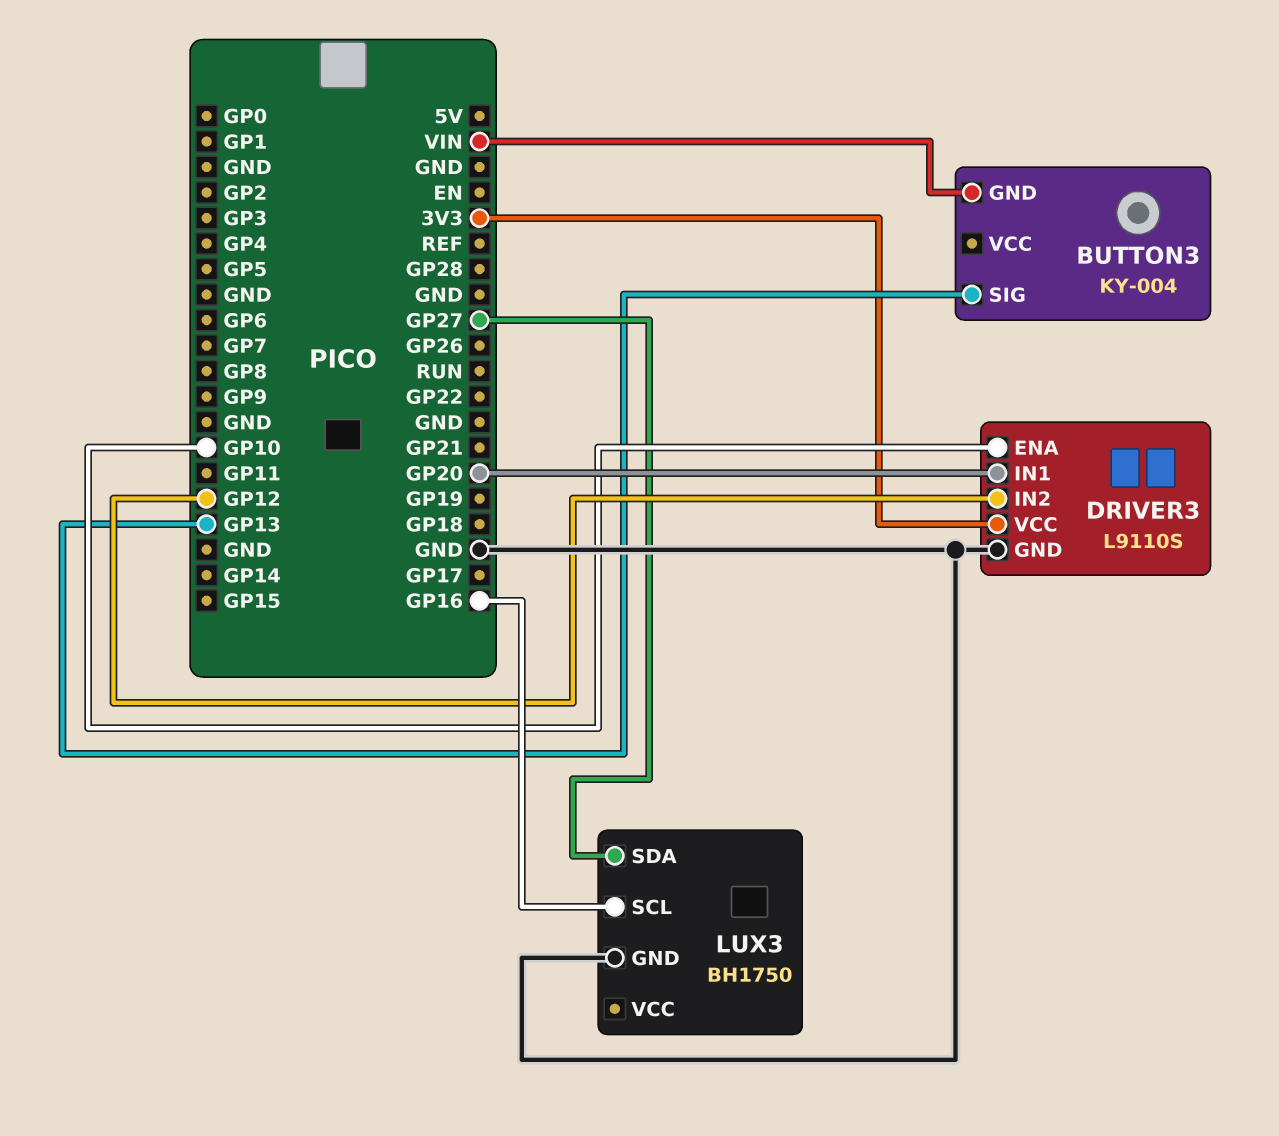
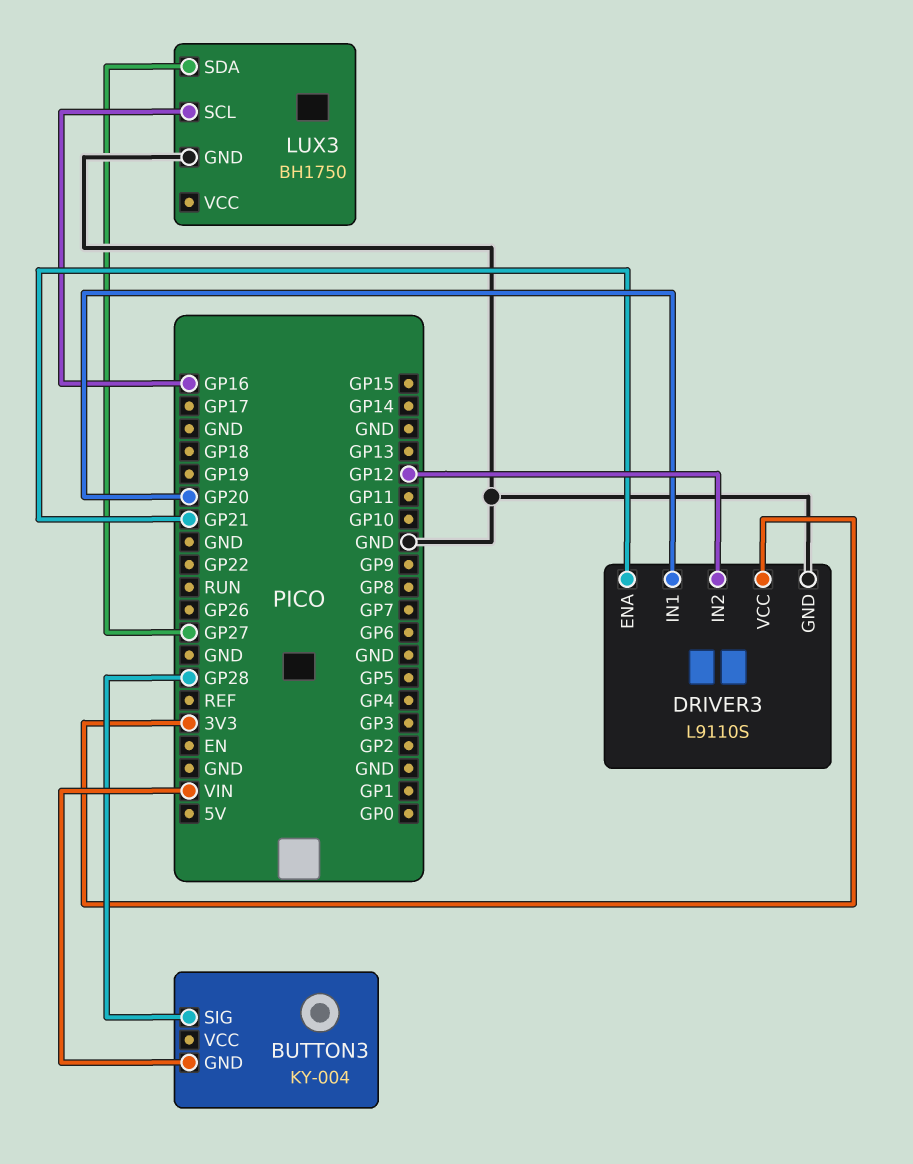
BUTTON3 pin SIG: GP13 -> GP28
DRIVER3 pin ENA: GP10 -> GP21

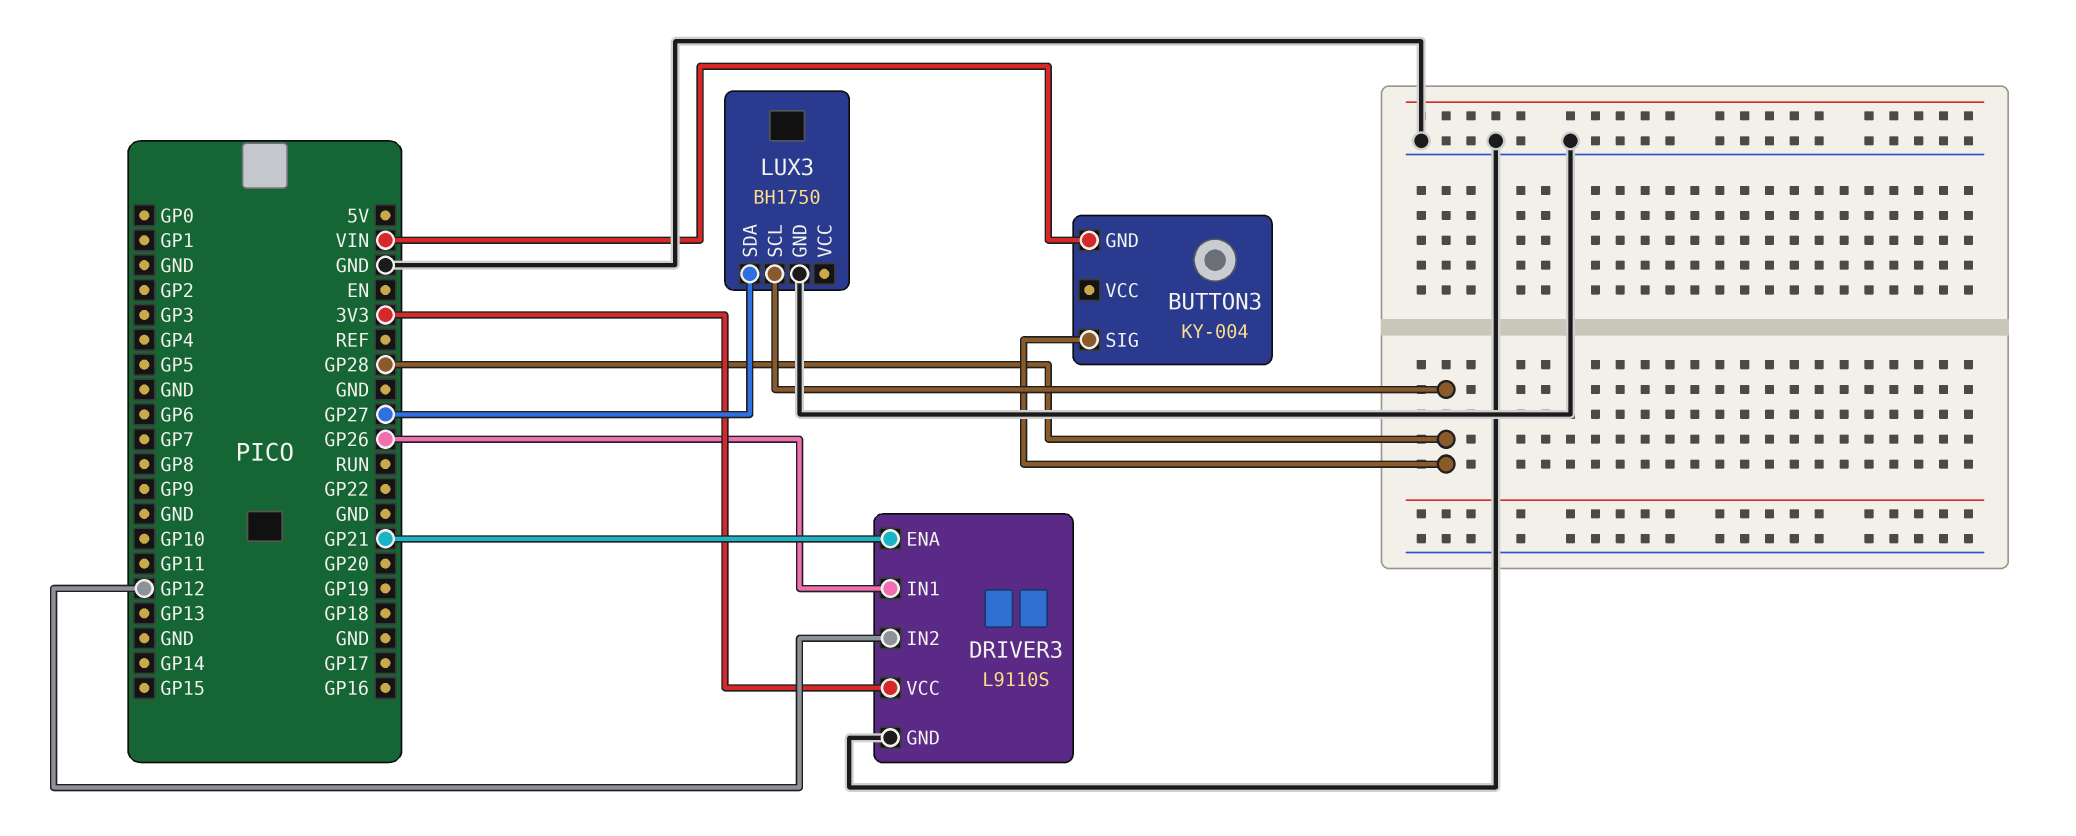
DRIVER3 pin IN1: GP20 -> GP26
LUX3 pin SCL: GP16 -> GP28

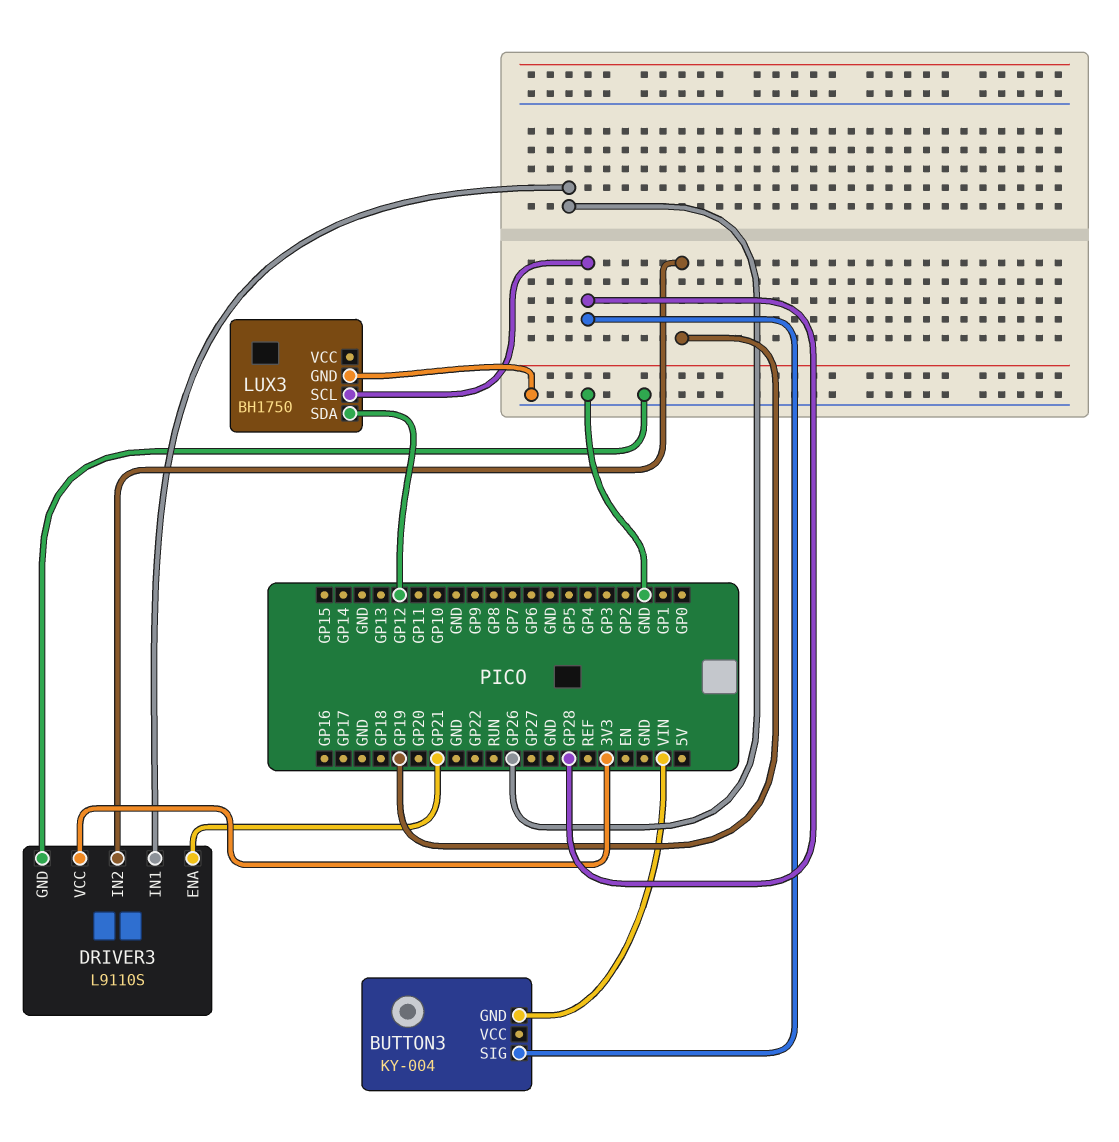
DRIVER3 pin IN2: GP12 -> GP19
LUX3 pin SDA: GP27 -> GP12

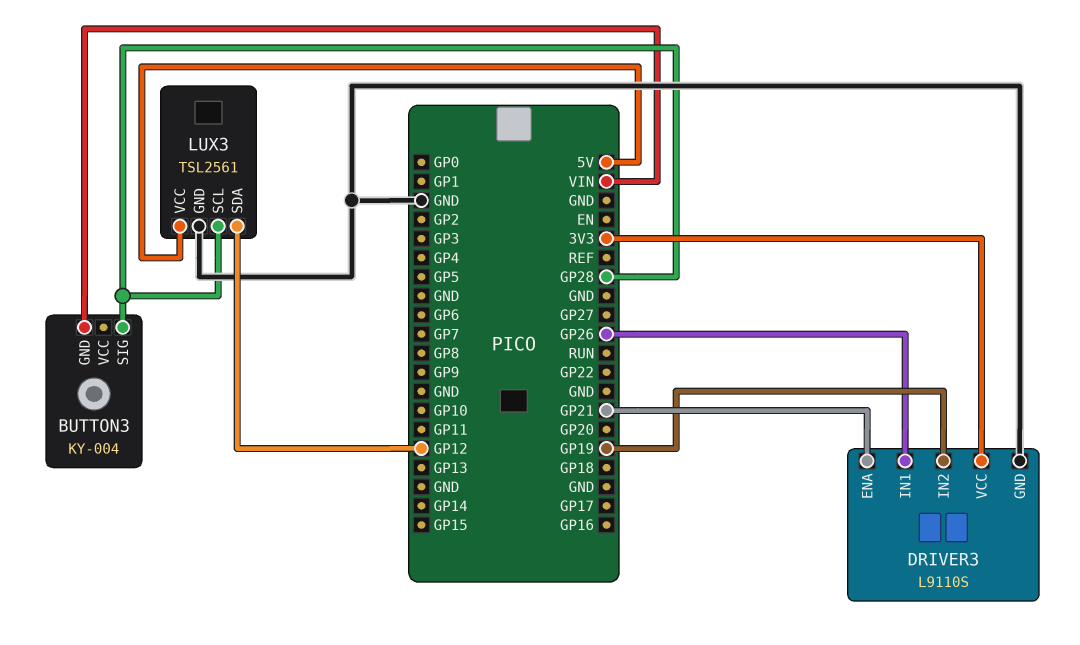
LUX3: BH1750 -> TSL2561
LUX3 pin VCC: none -> 5V

